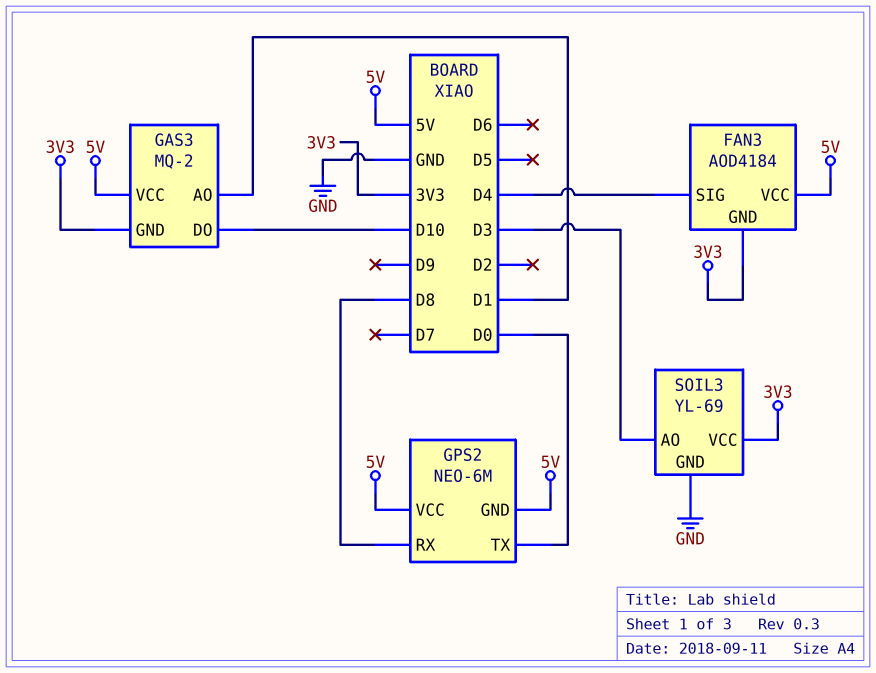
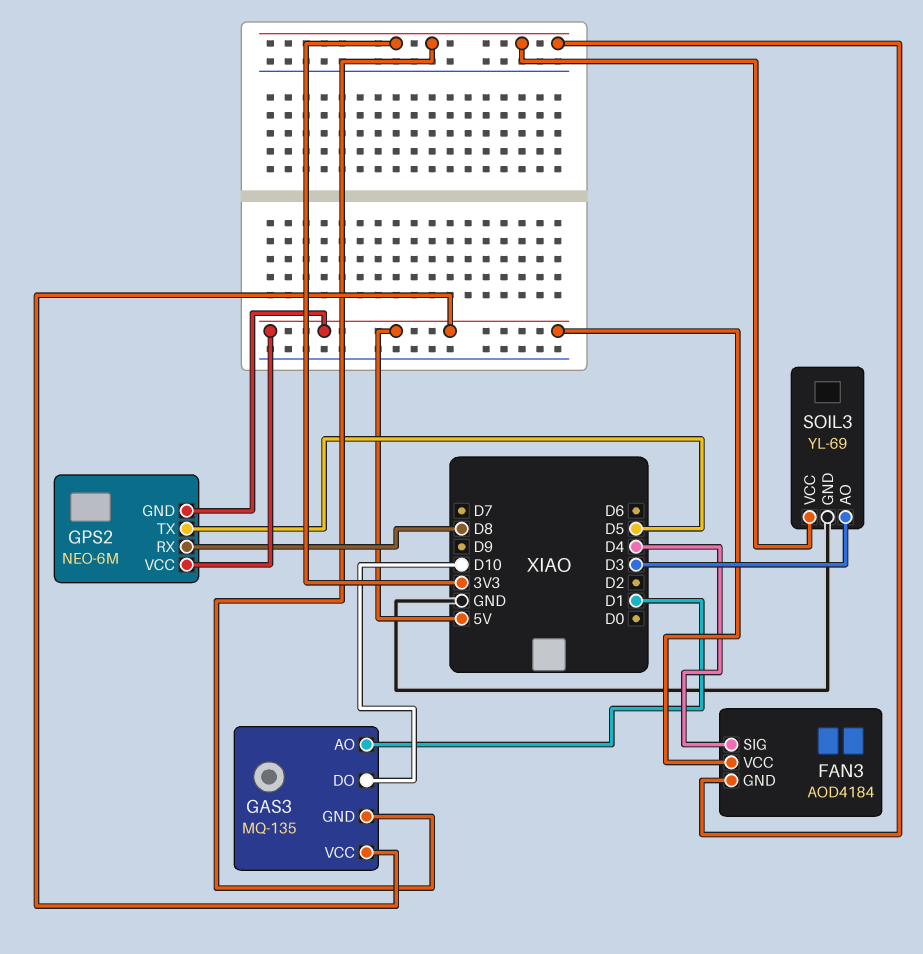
GAS3: MQ-2 -> MQ-135
GPS2 pin TX: D0 -> D5

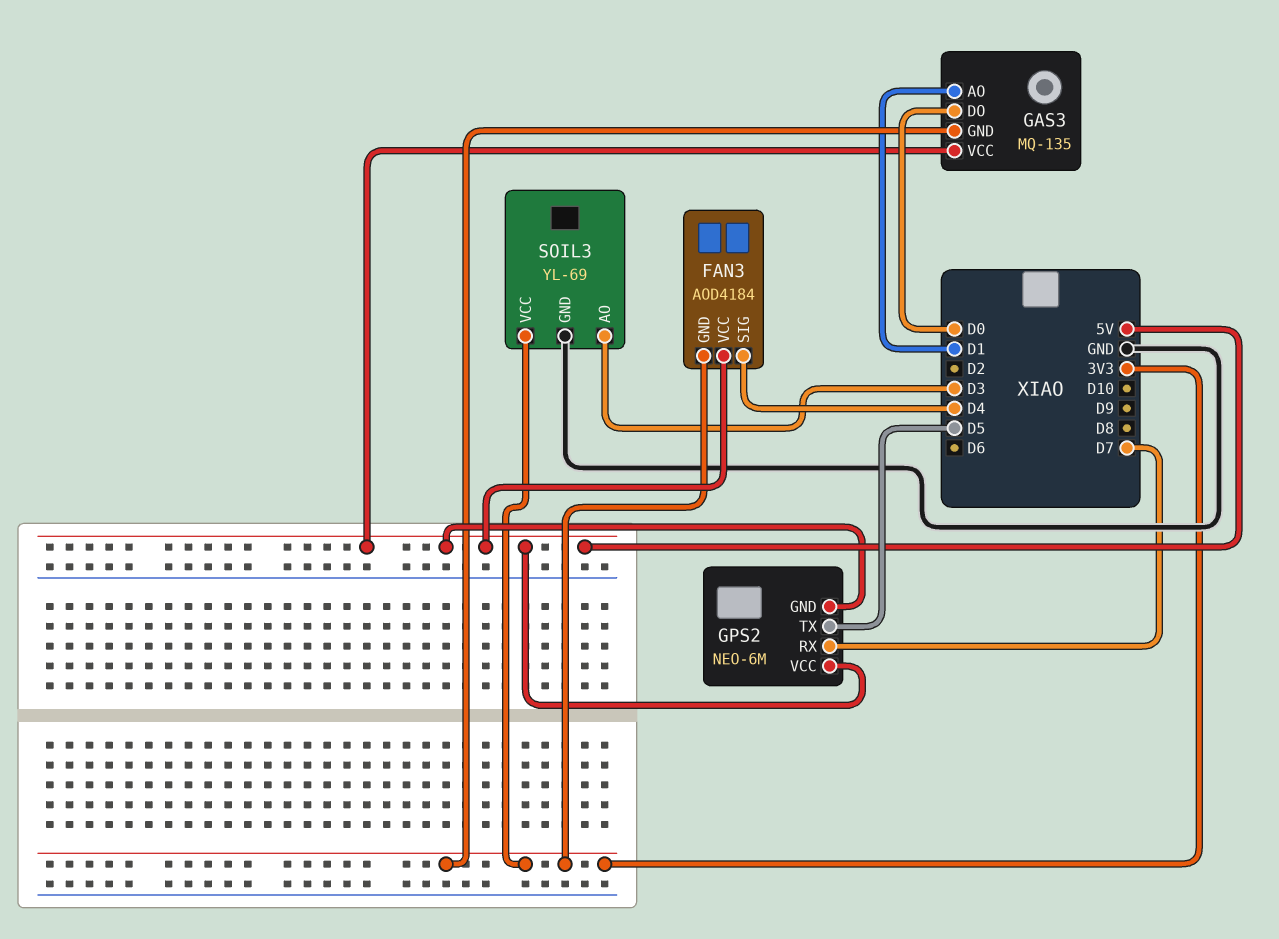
GAS3 pin DO: D10 -> D0
GPS2 pin RX: D8 -> D7

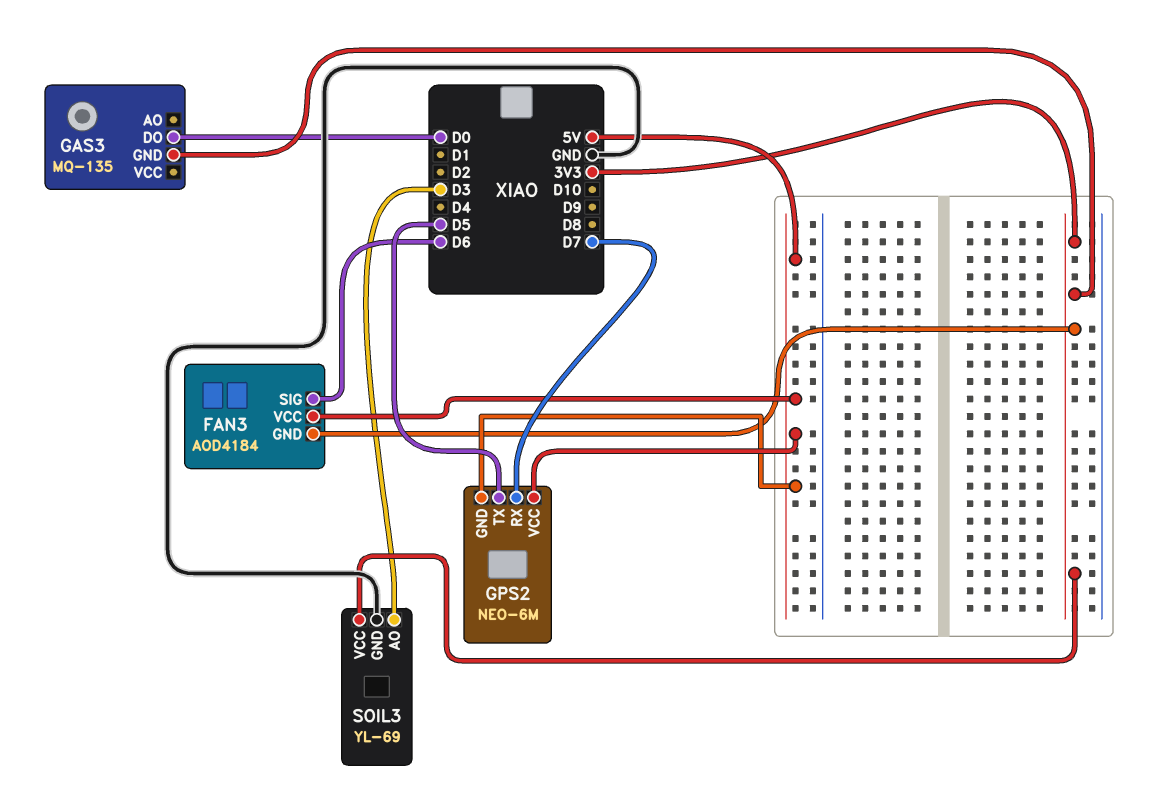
FAN3 pin SIG: D4 -> D6
GAS3 pin AO: D1 -> none
GAS3 pin VCC: 5V -> none

